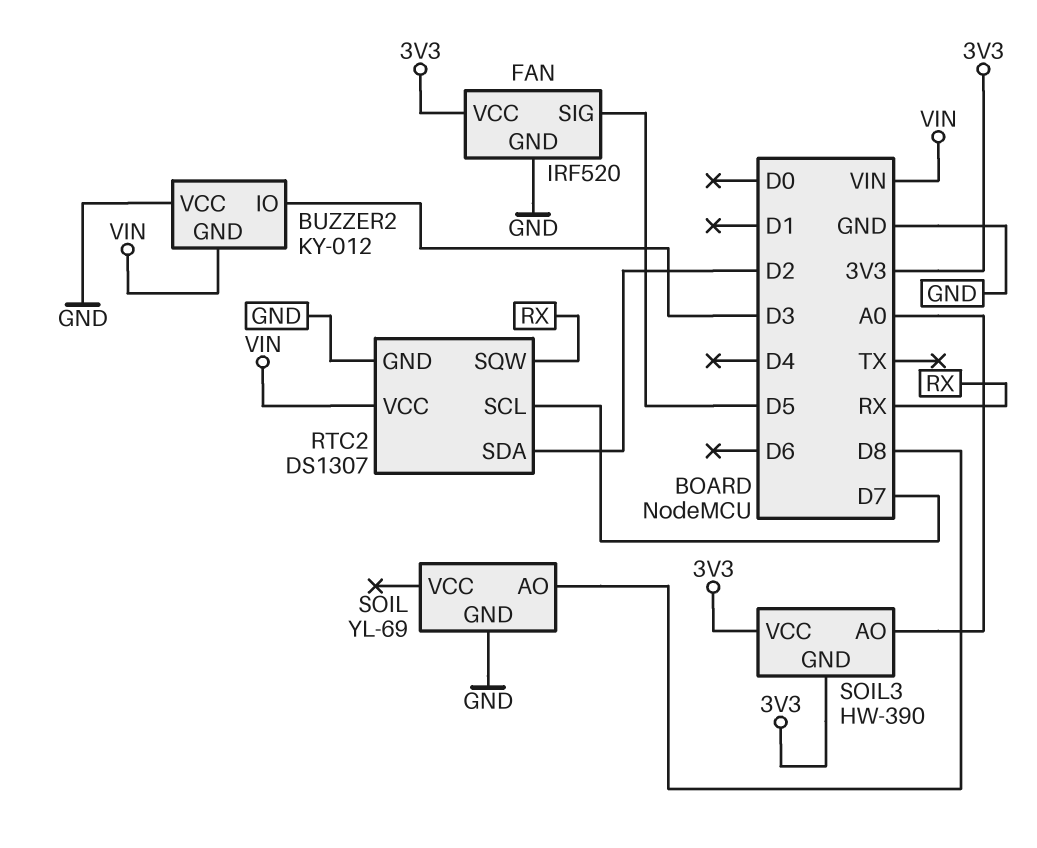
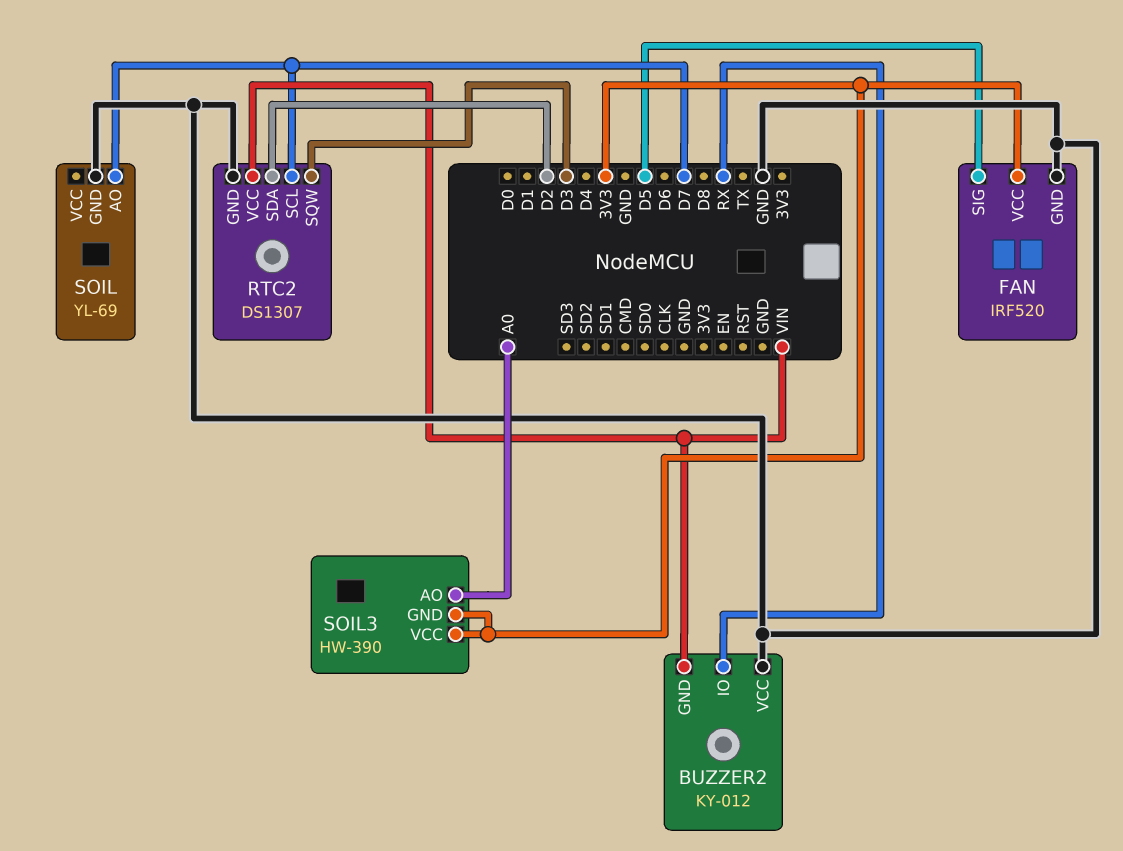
BUZZER2 pin IO: D3 -> RX
RTC2 pin SQW: RX -> D3
SOIL pin AO: D8 -> D7

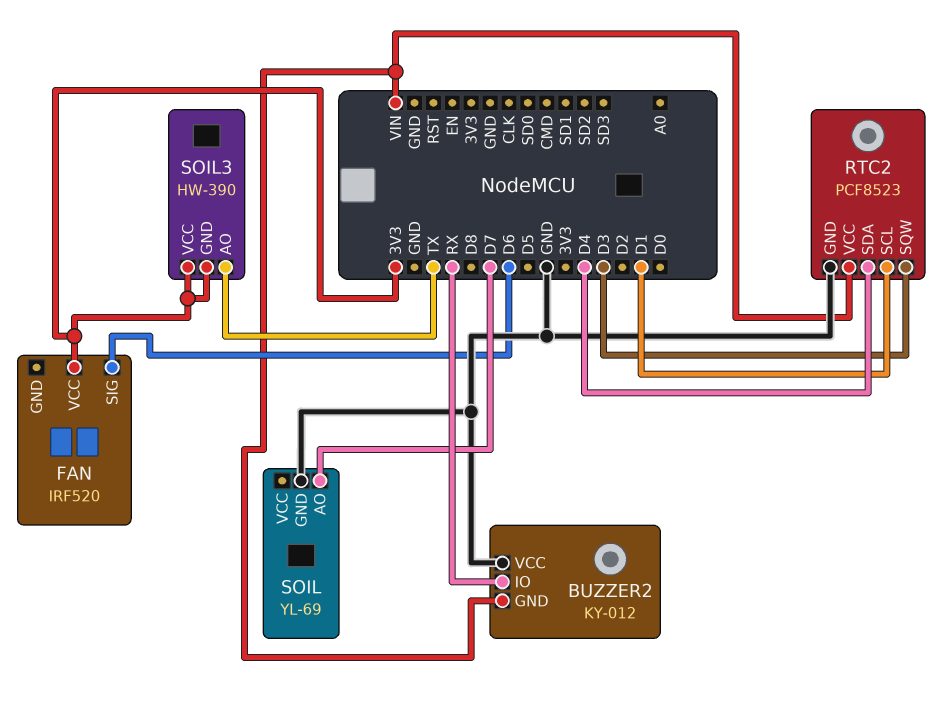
FAN pin GND: GND -> none
FAN pin SIG: D5 -> D6
RTC2: DS1307 -> PCF8523
RTC2 pin SCL: D7 -> D1
RTC2 pin SDA: D2 -> D4
SOIL3 pin AO: A0 -> TX

